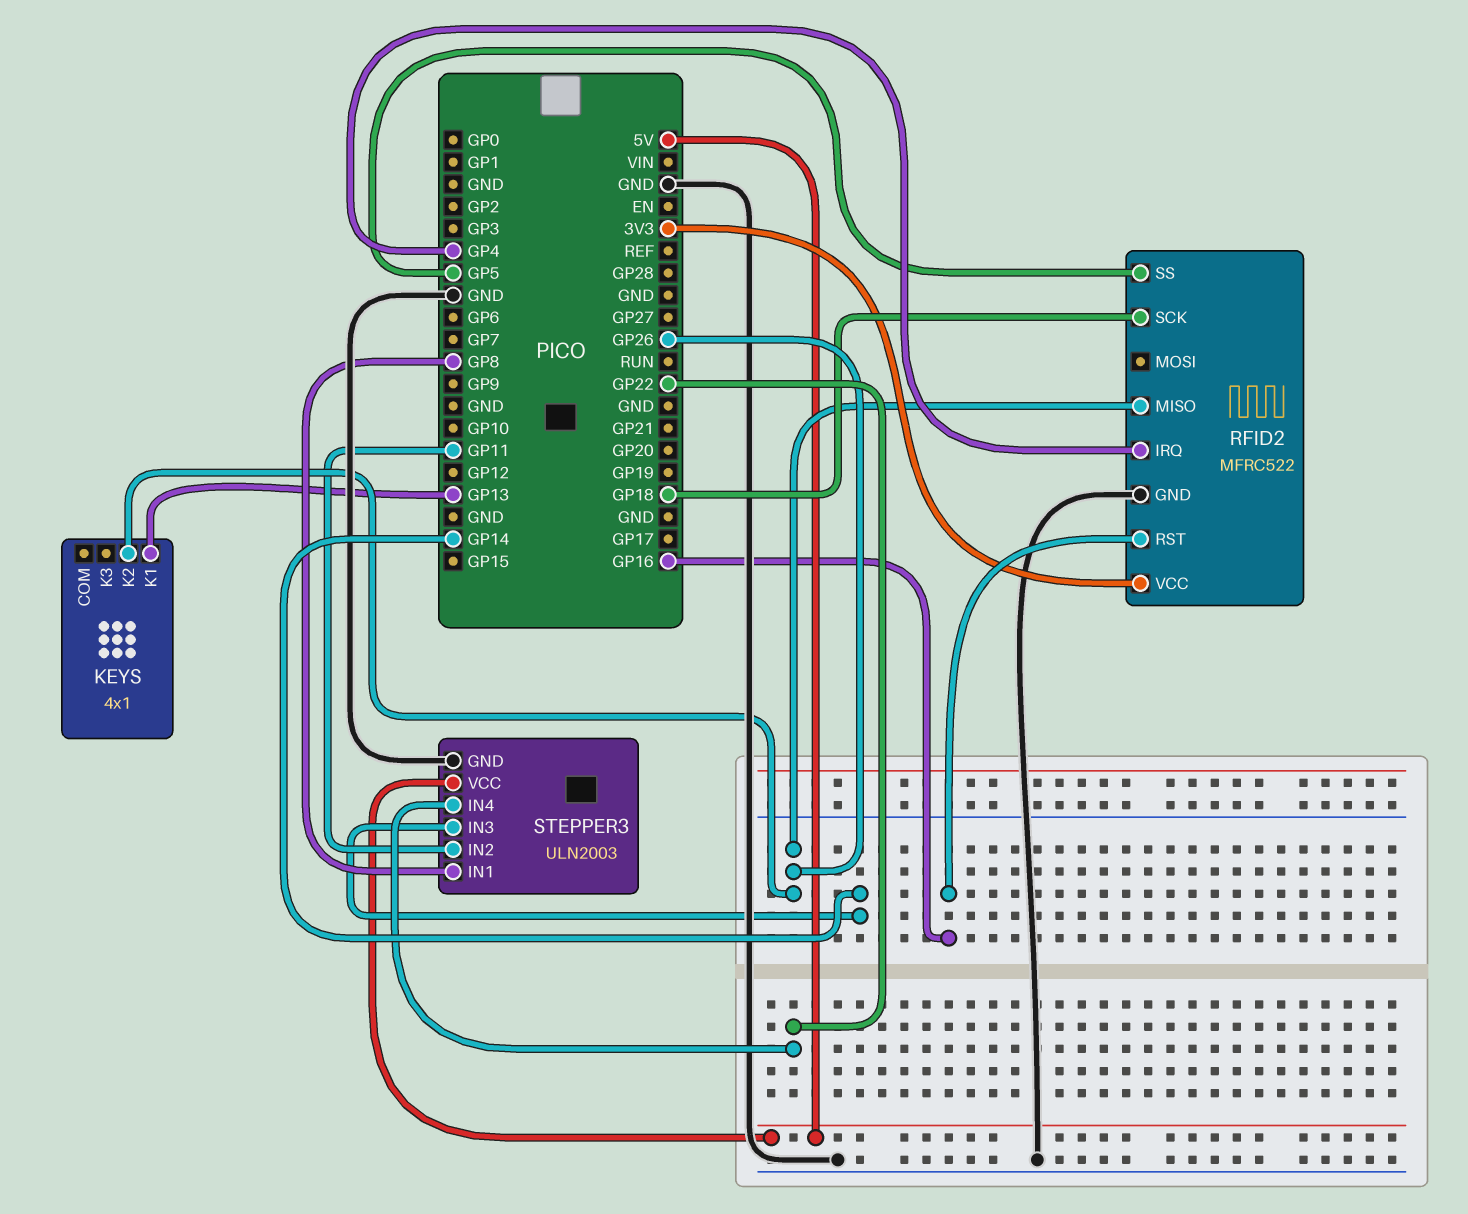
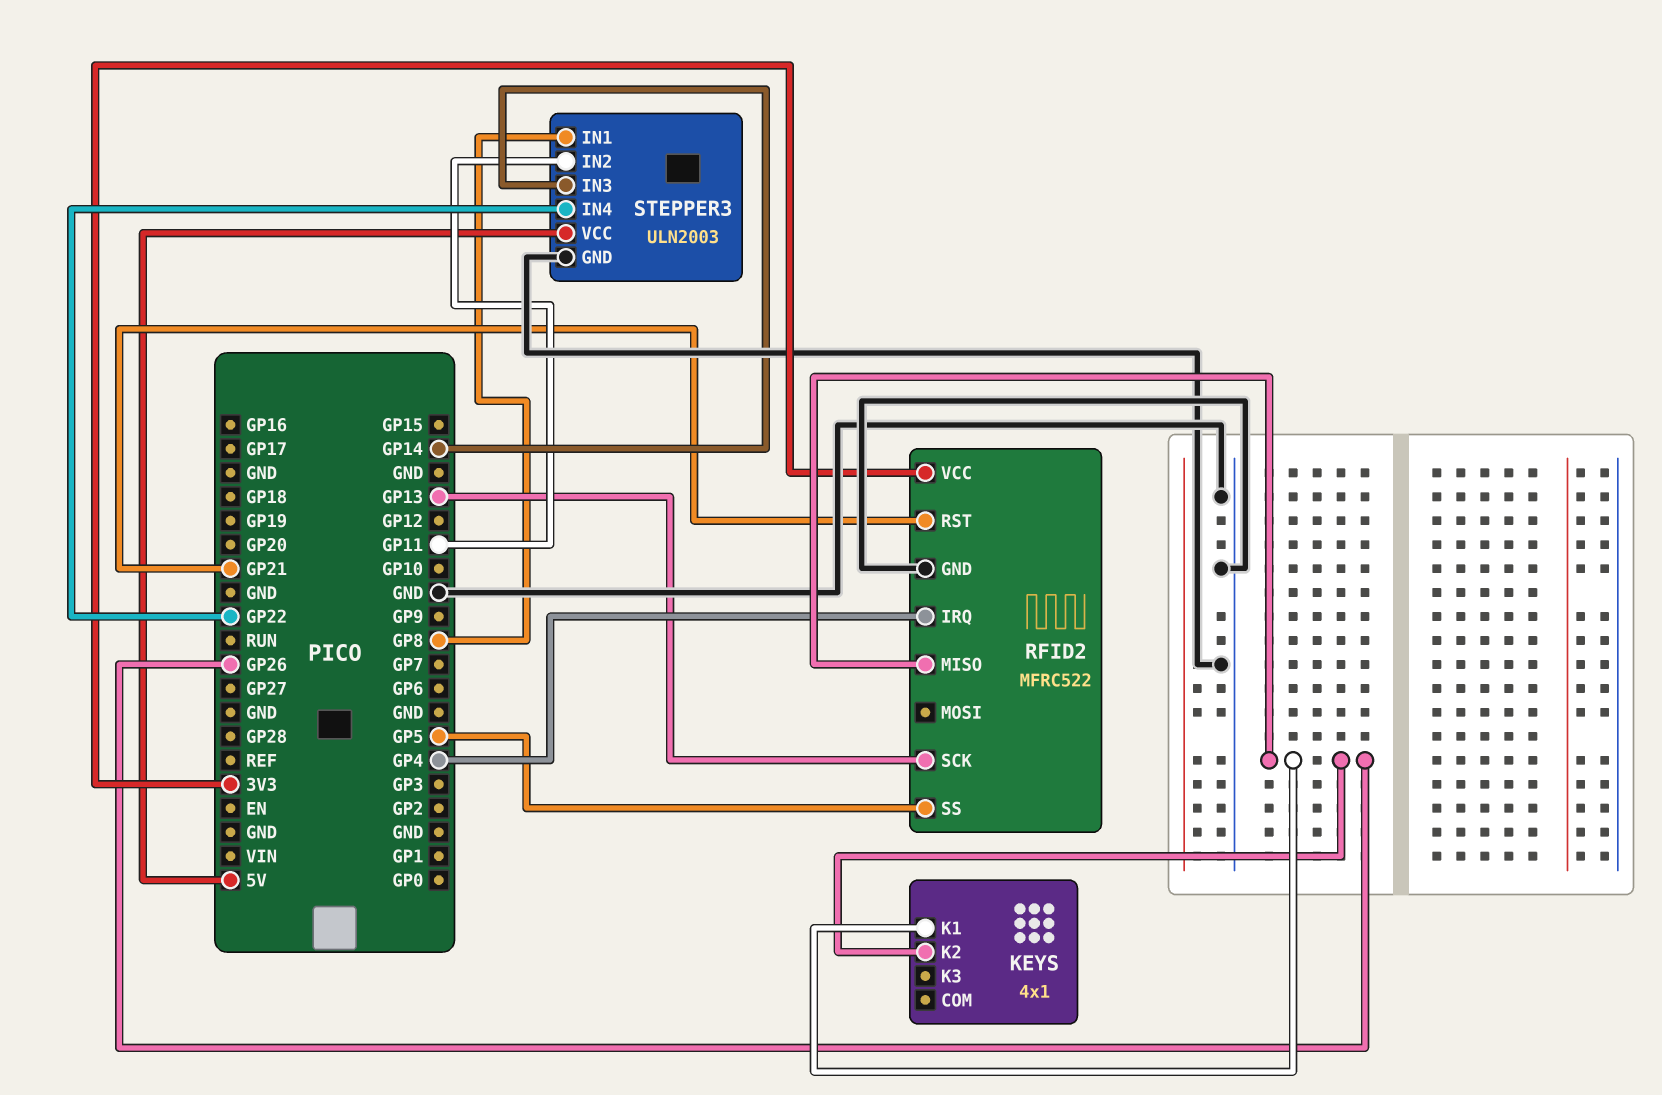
KEYS pin K1: GP13 -> GP26
RFID2 pin RST: GP16 -> GP21
RFID2 pin SCK: GP18 -> GP13

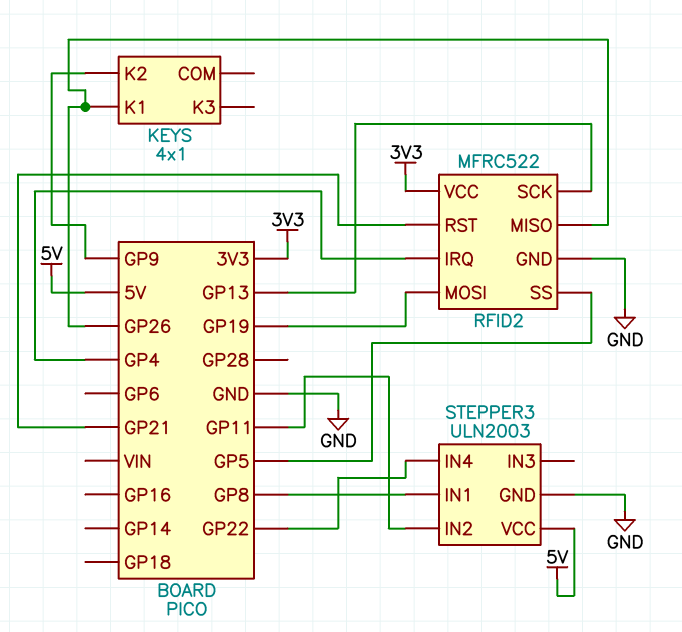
KEYS pin K2: GP26 -> GP9
RFID2 pin MOSI: none -> GP19
STEPPER3 pin IN3: GP14 -> none

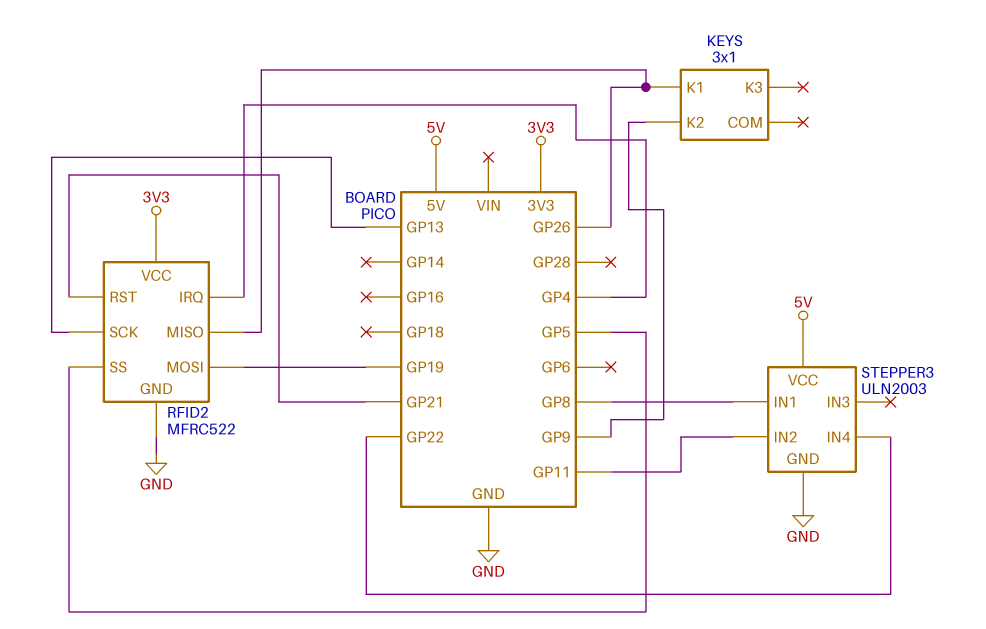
KEYS: 4x1 -> 3x1

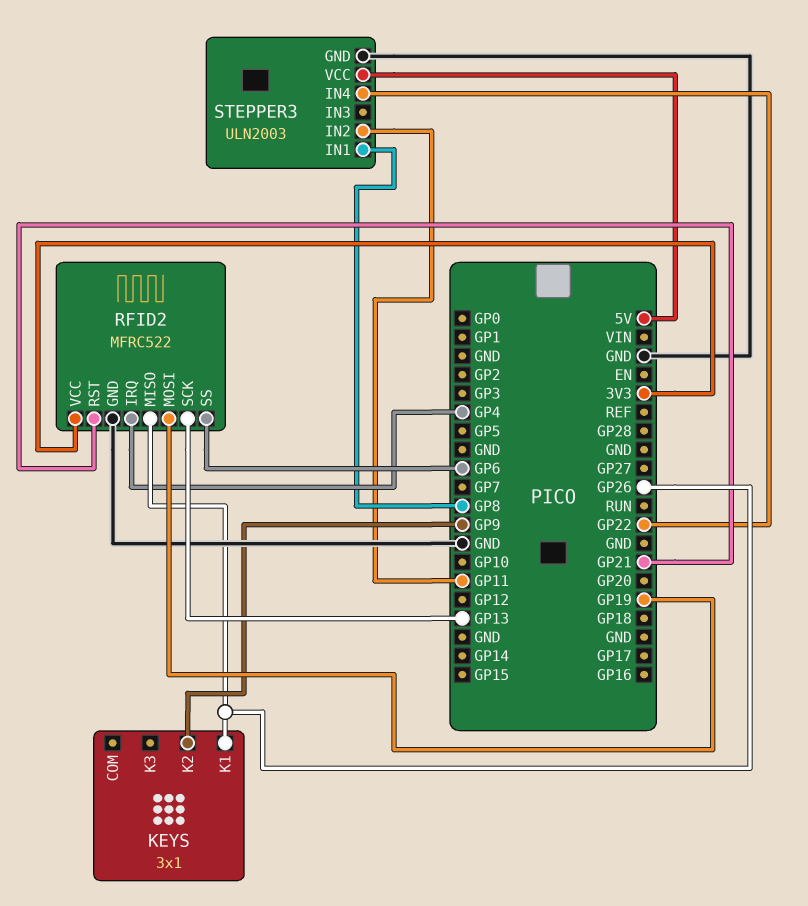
RFID2 pin SS: GP5 -> GP6

